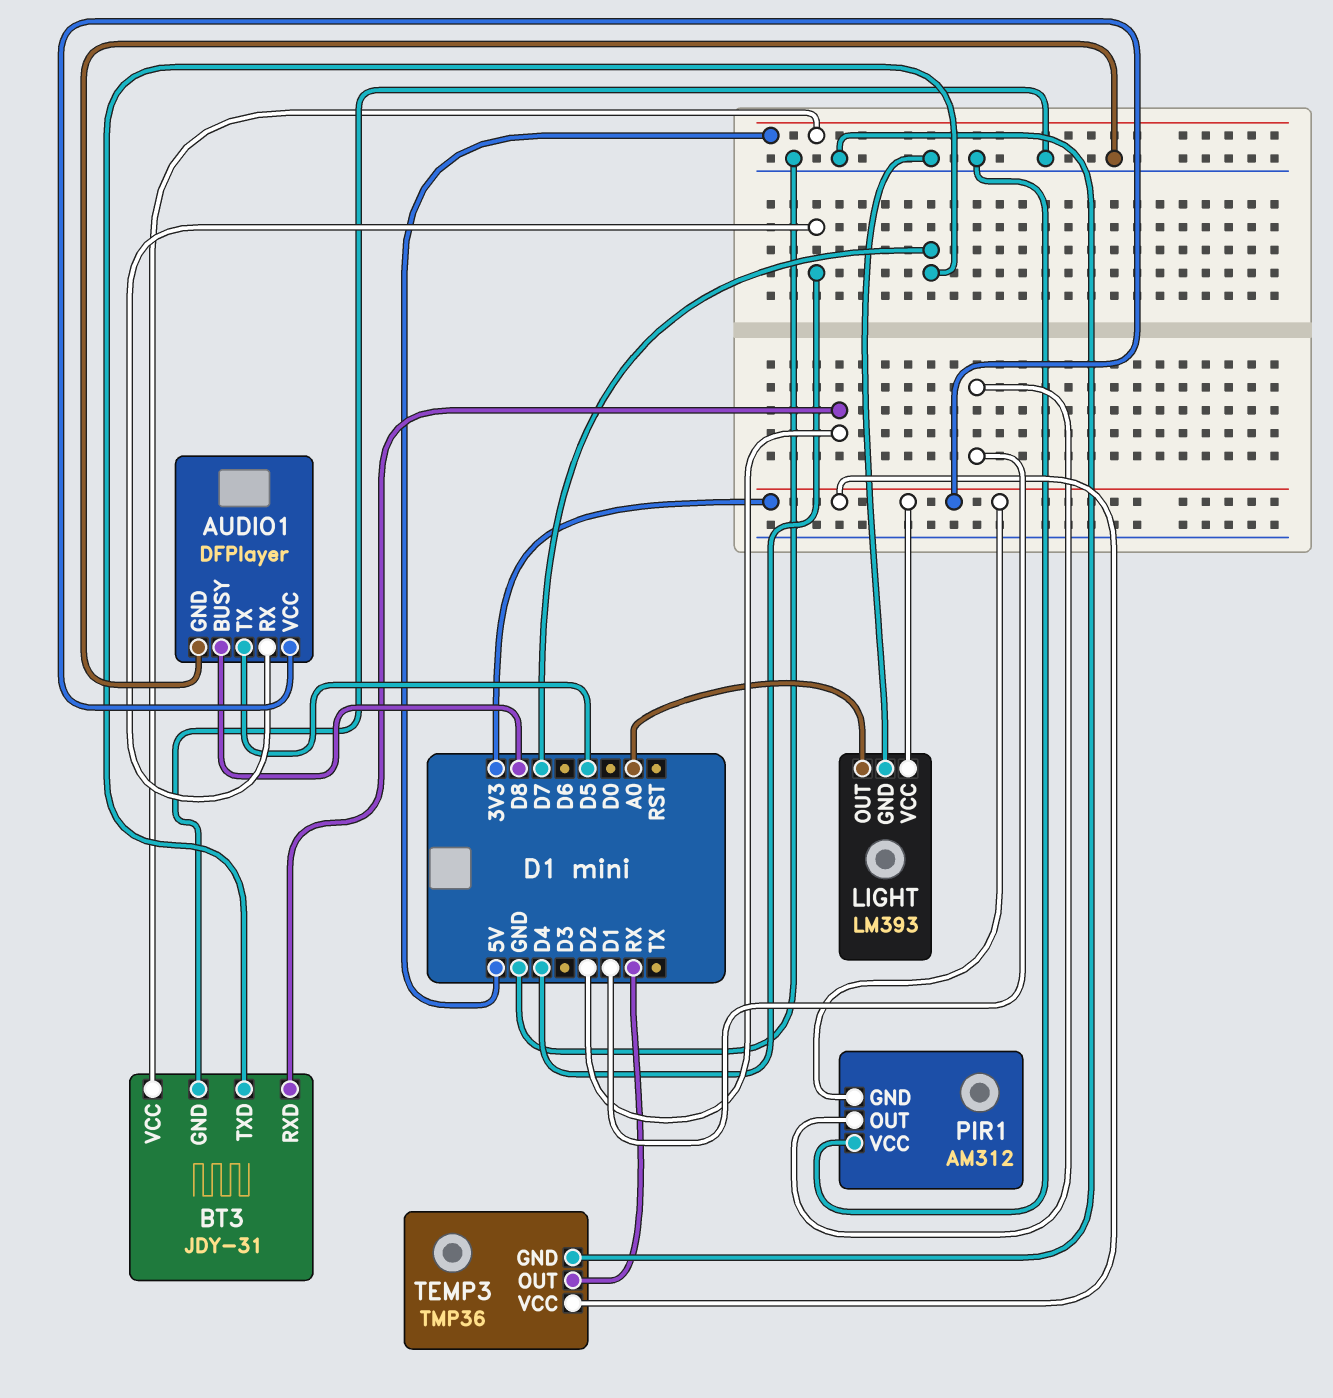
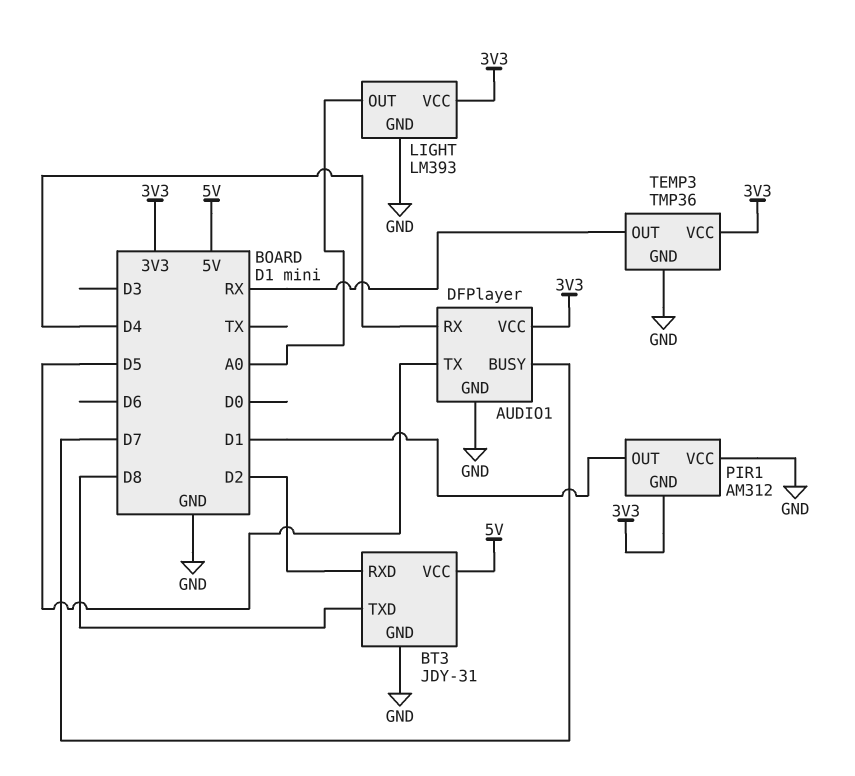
AUDIO1 pin BUSY: D8 -> D7
BT3 pin TXD: D7 -> D8

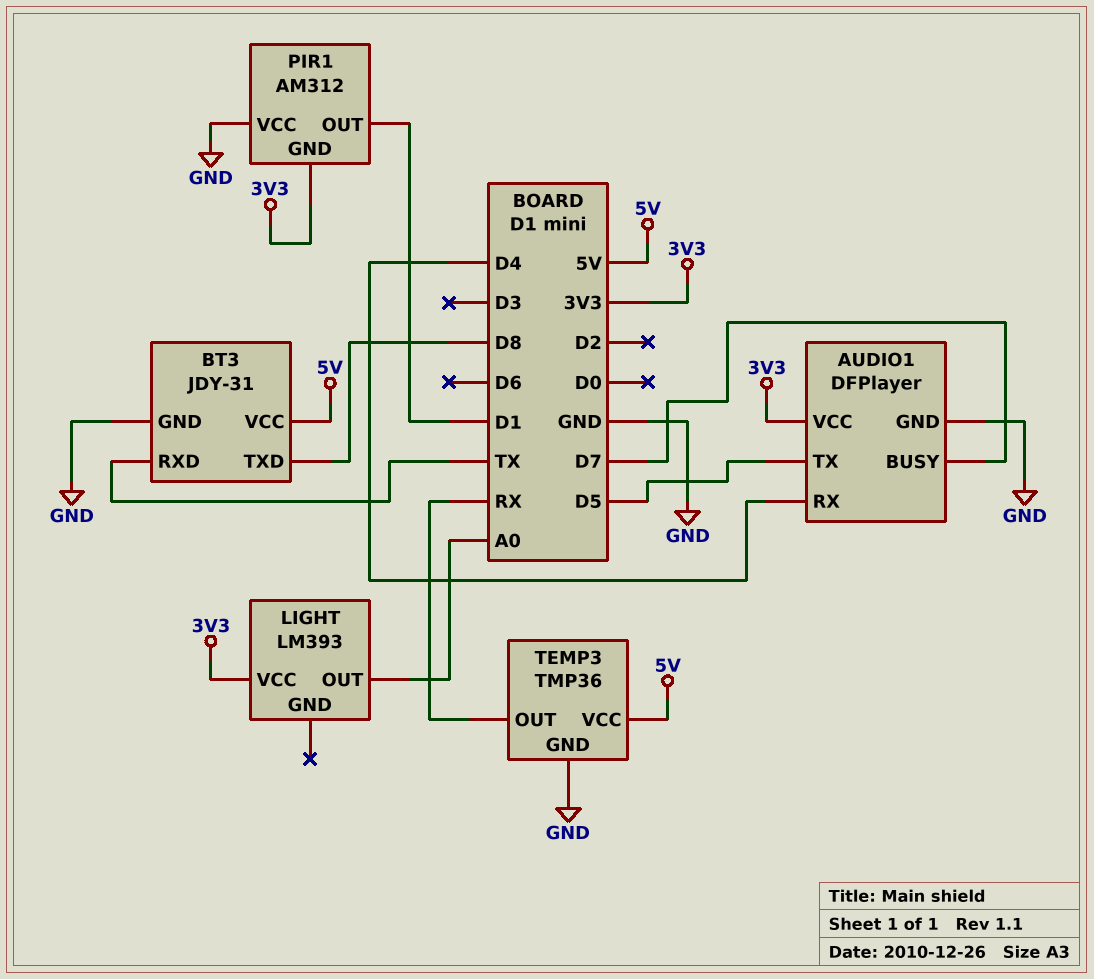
BT3 pin RXD: D2 -> TX
LIGHT pin GND: GND -> none
TEMP3 pin VCC: 3V3 -> 5V

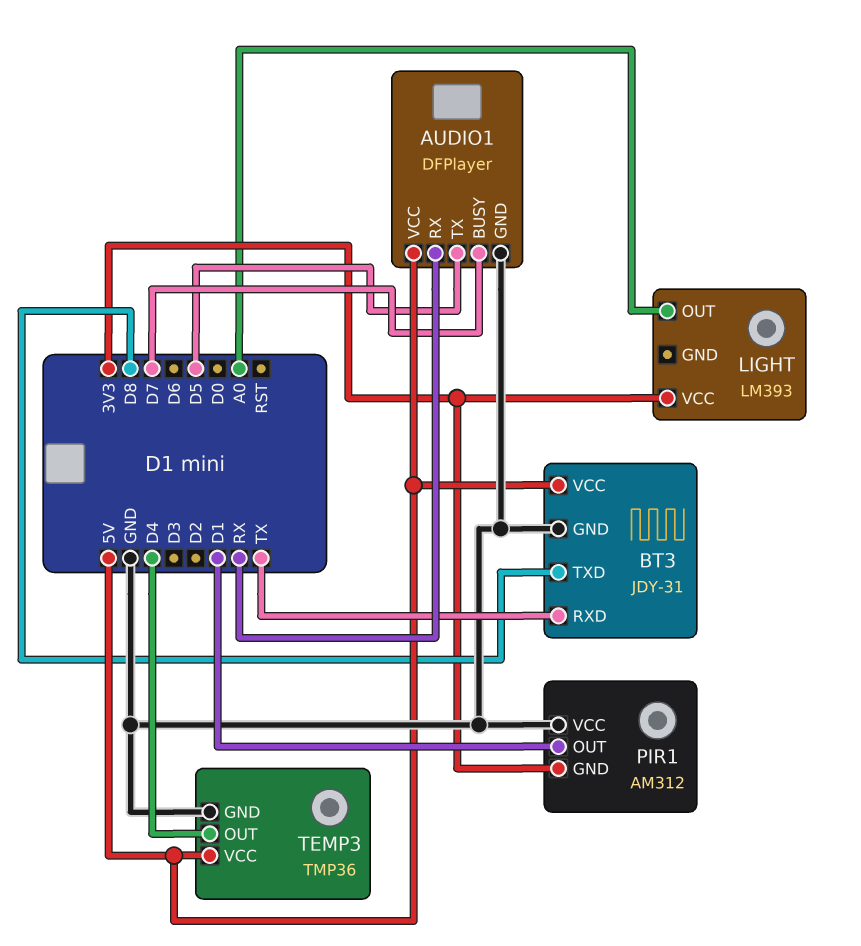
AUDIO1 pin RX: D4 -> RX
AUDIO1 pin VCC: 3V3 -> 5V
TEMP3 pin OUT: RX -> D4

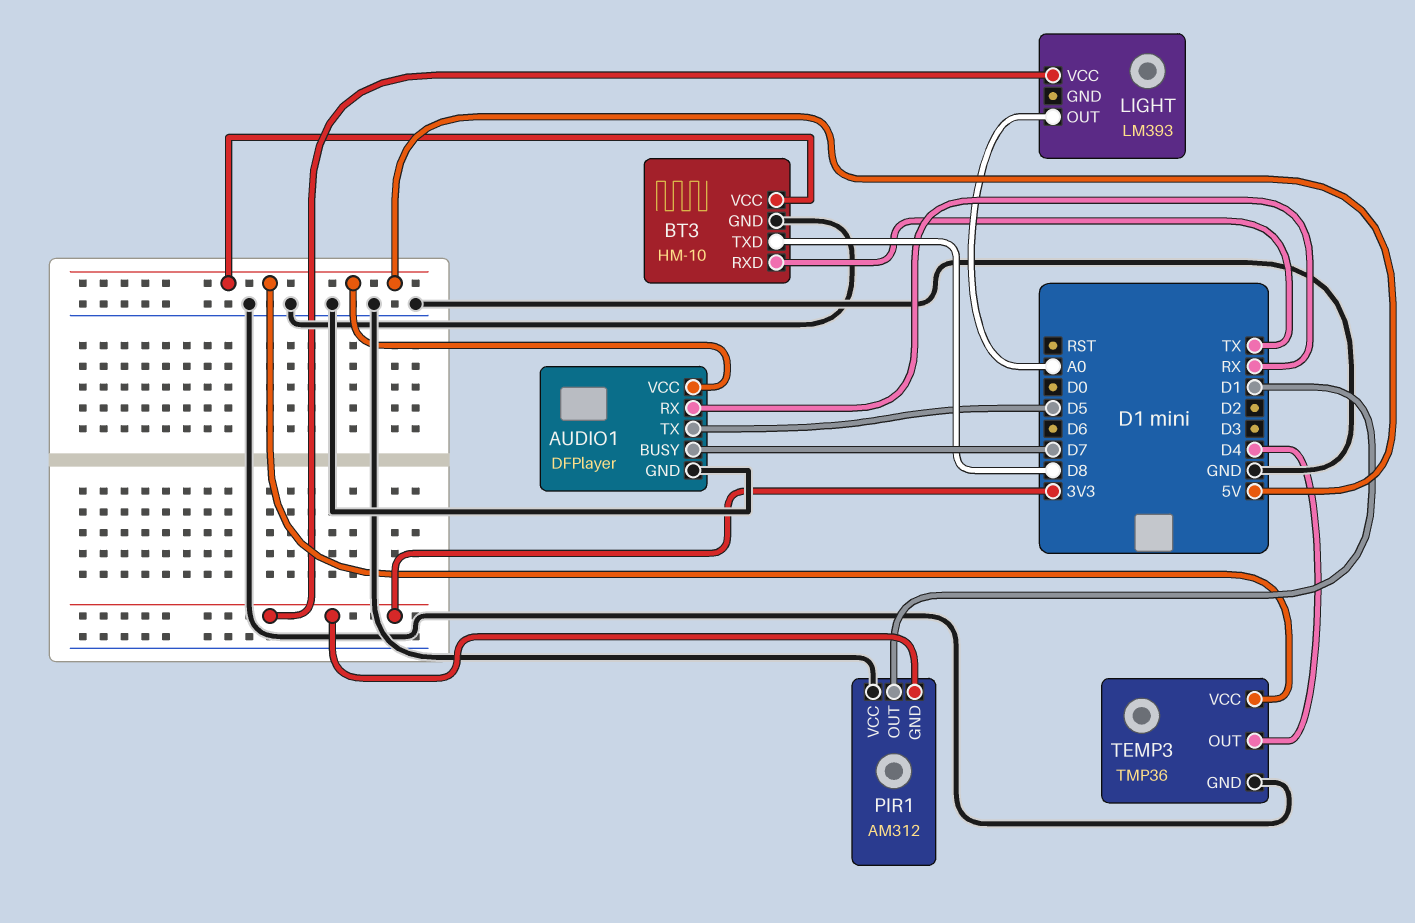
BT3: JDY-31 -> HM-10

